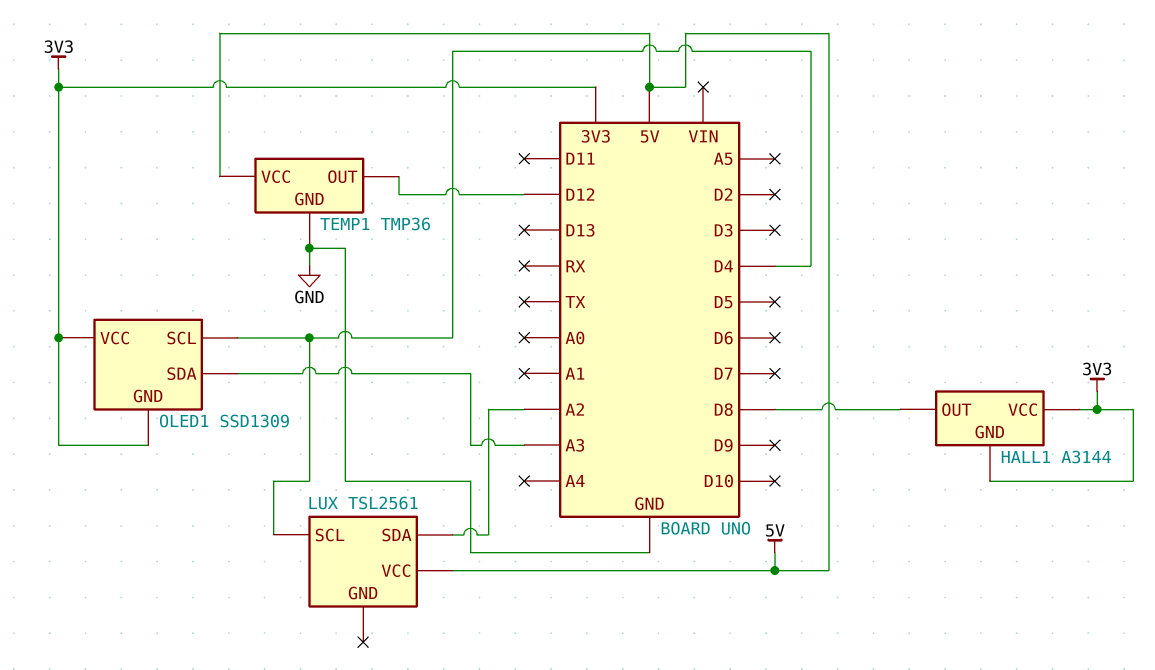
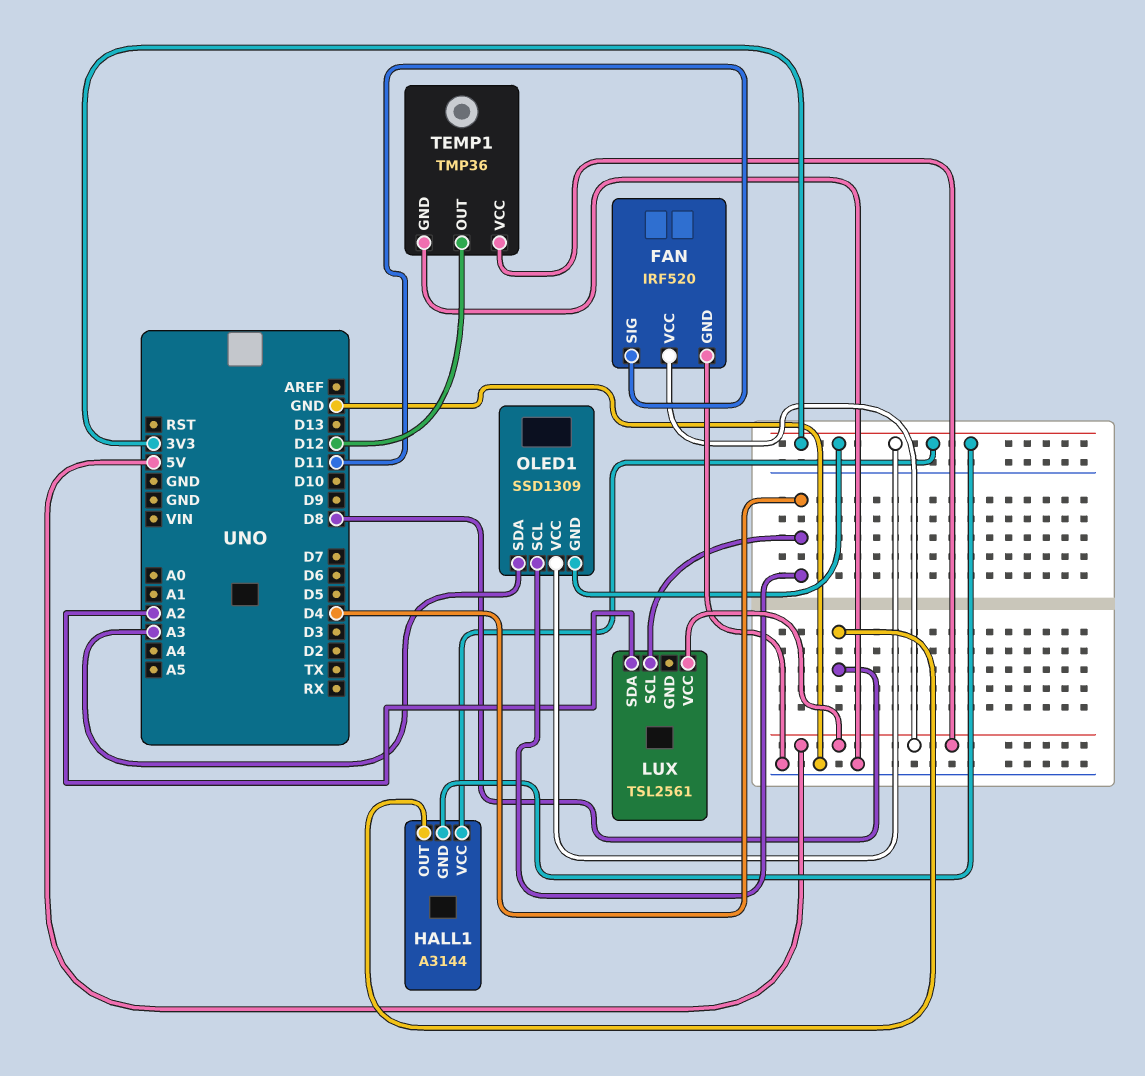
FAN: none -> IRF520
FAN pin GND: none -> GND
FAN pin SIG: none -> D11
FAN pin VCC: none -> 5V

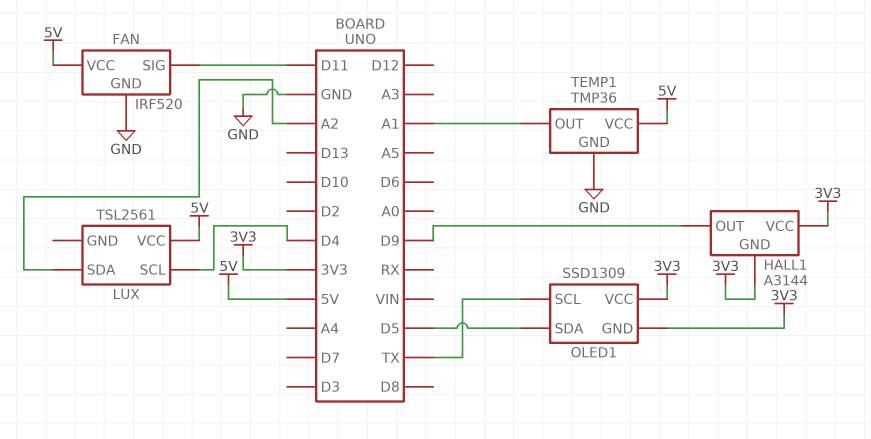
HALL1 pin OUT: D8 -> D9
OLED1 pin SCL: D4 -> TX
OLED1 pin SDA: A3 -> D5
TEMP1 pin OUT: D12 -> A1

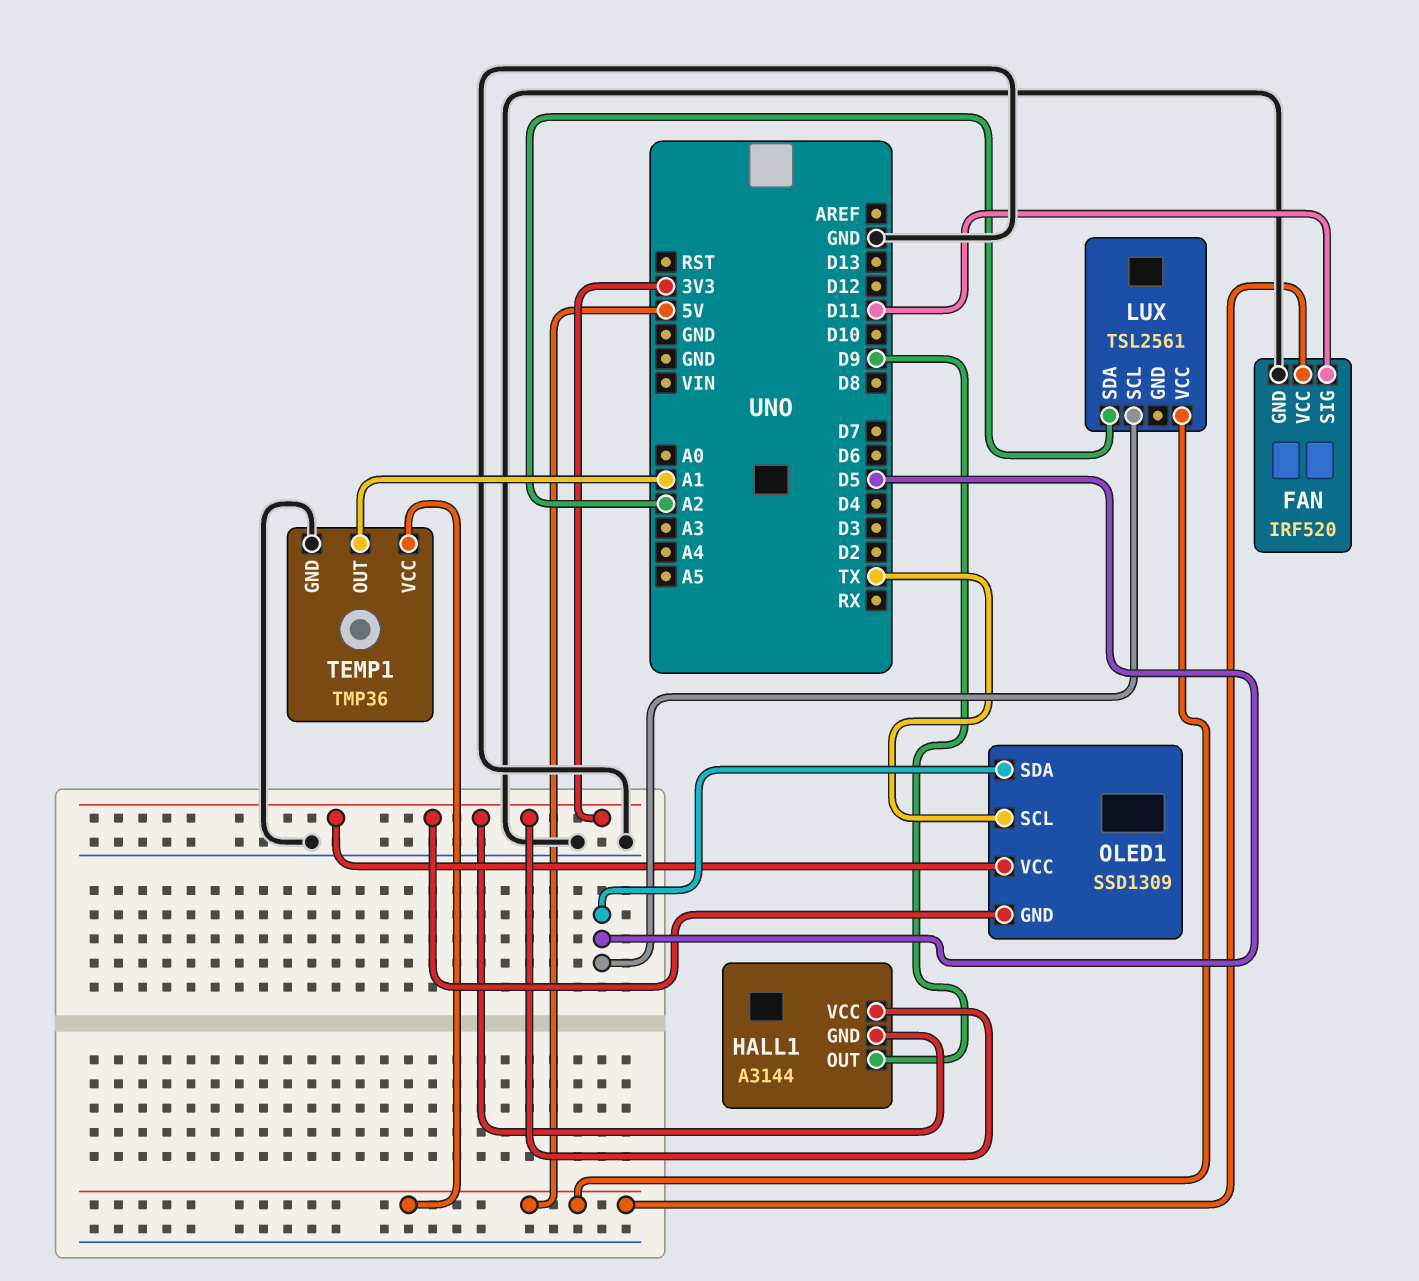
LUX pin SCL: D4 -> D5

